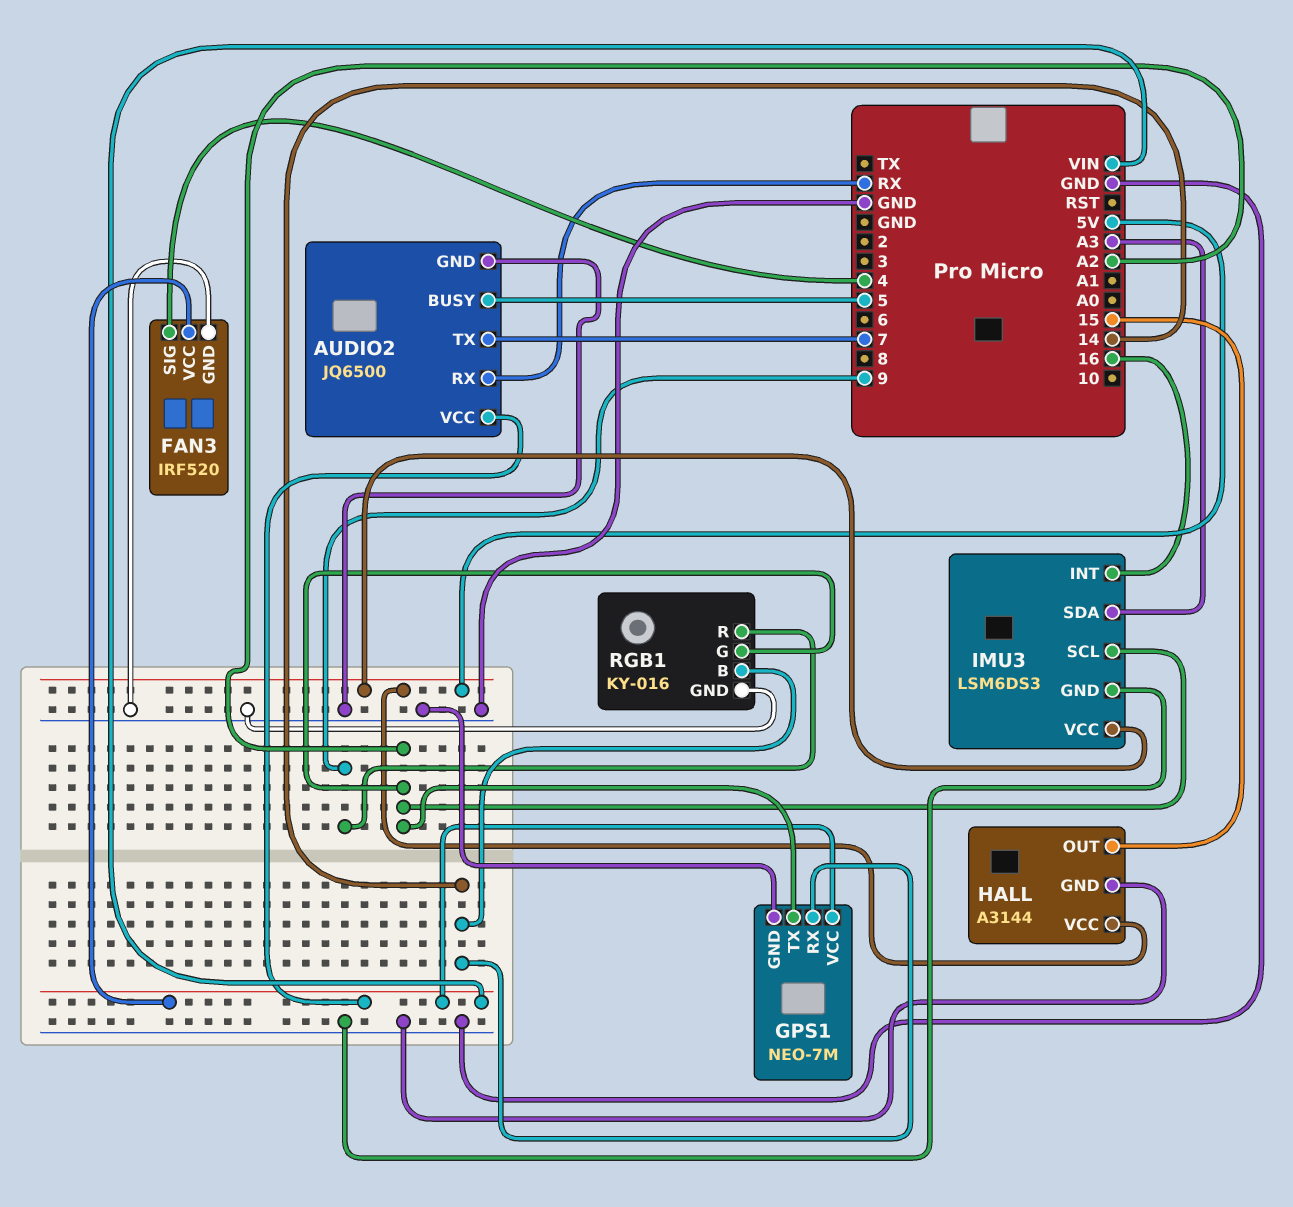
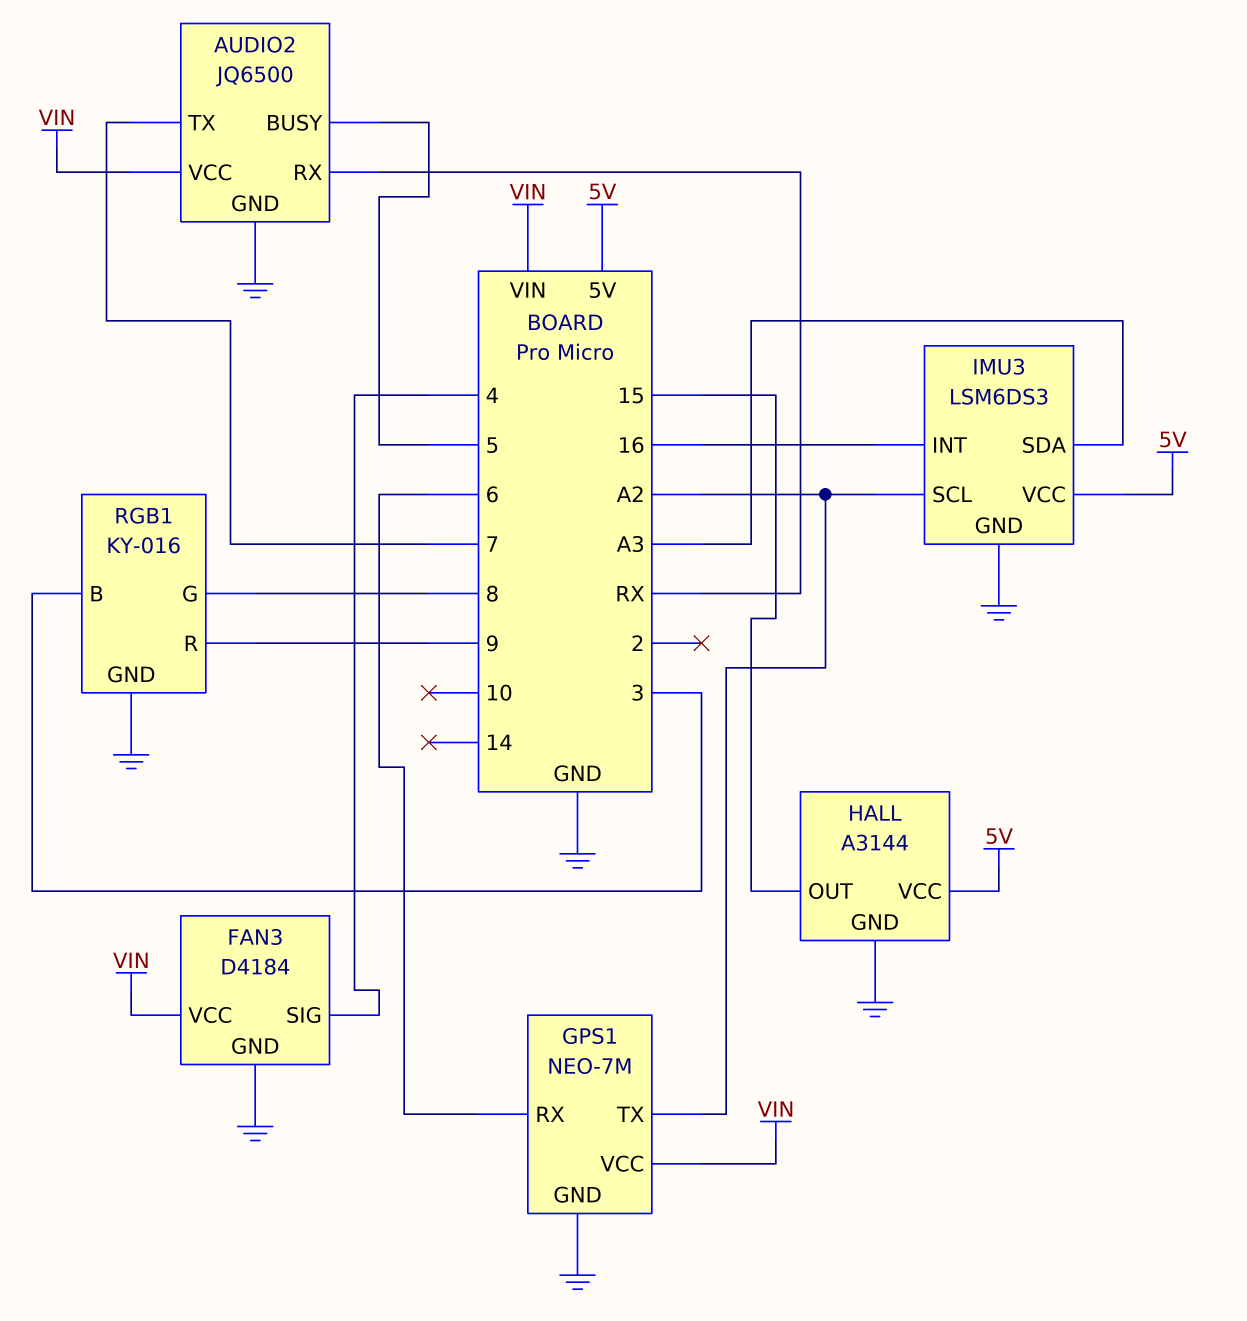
FAN3: IRF520 -> D4184
GPS1 pin RX: 14 -> 6
RGB1 pin B: 14 -> 3
RGB1 pin G: A2 -> 8

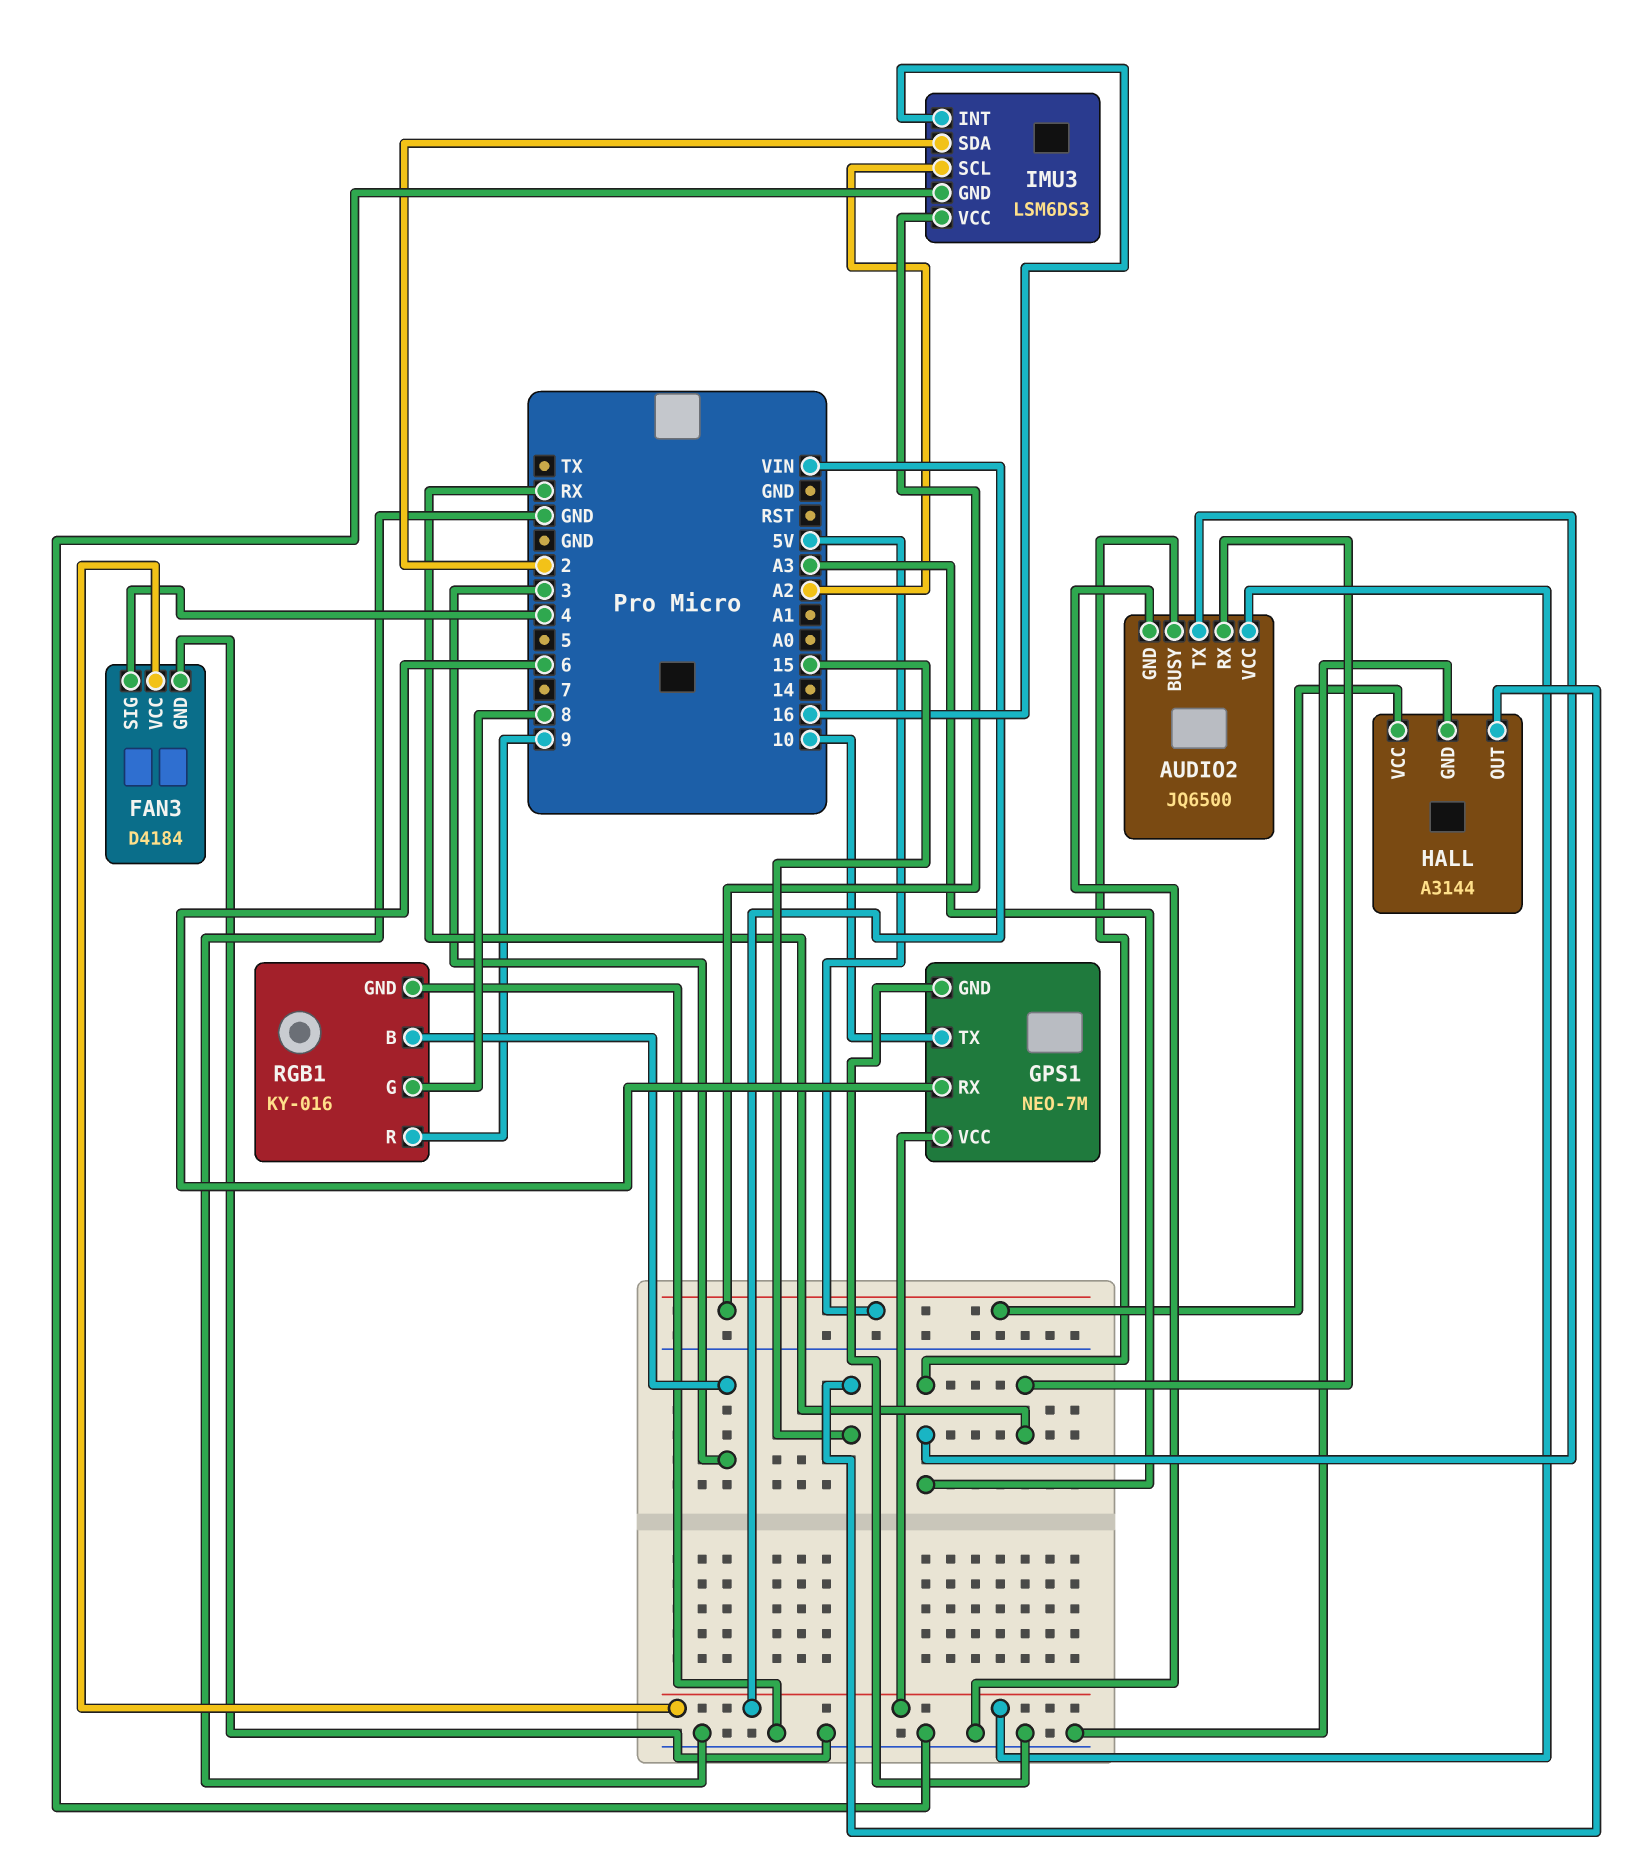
AUDIO2 pin BUSY: 5 -> A3
AUDIO2 pin TX: 7 -> A3
GPS1 pin TX: A2 -> 10
IMU3 pin SDA: A3 -> 2

